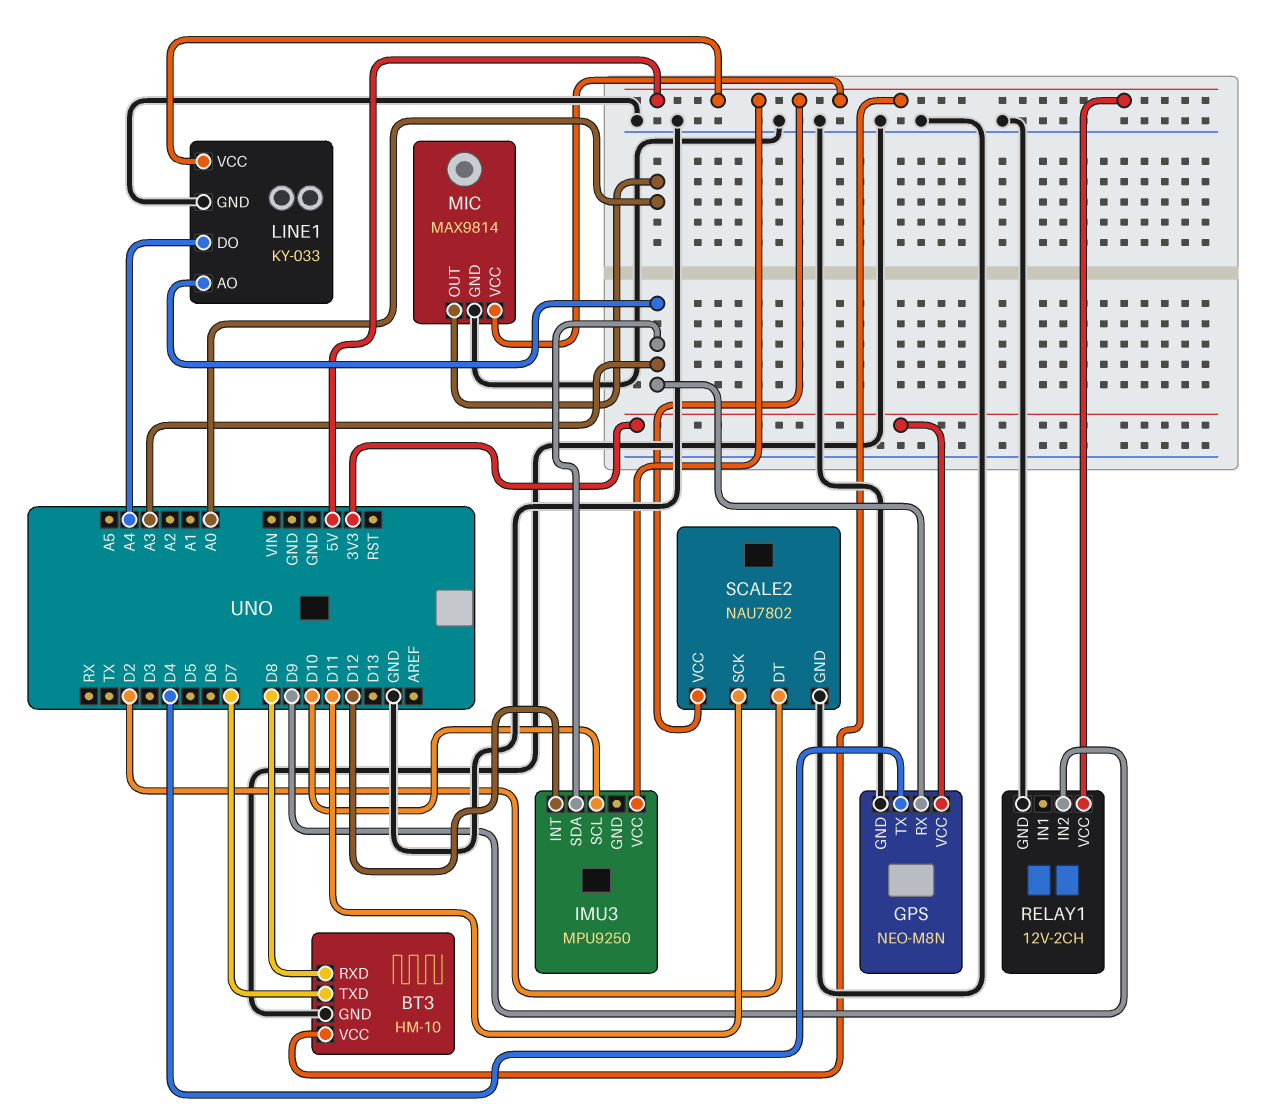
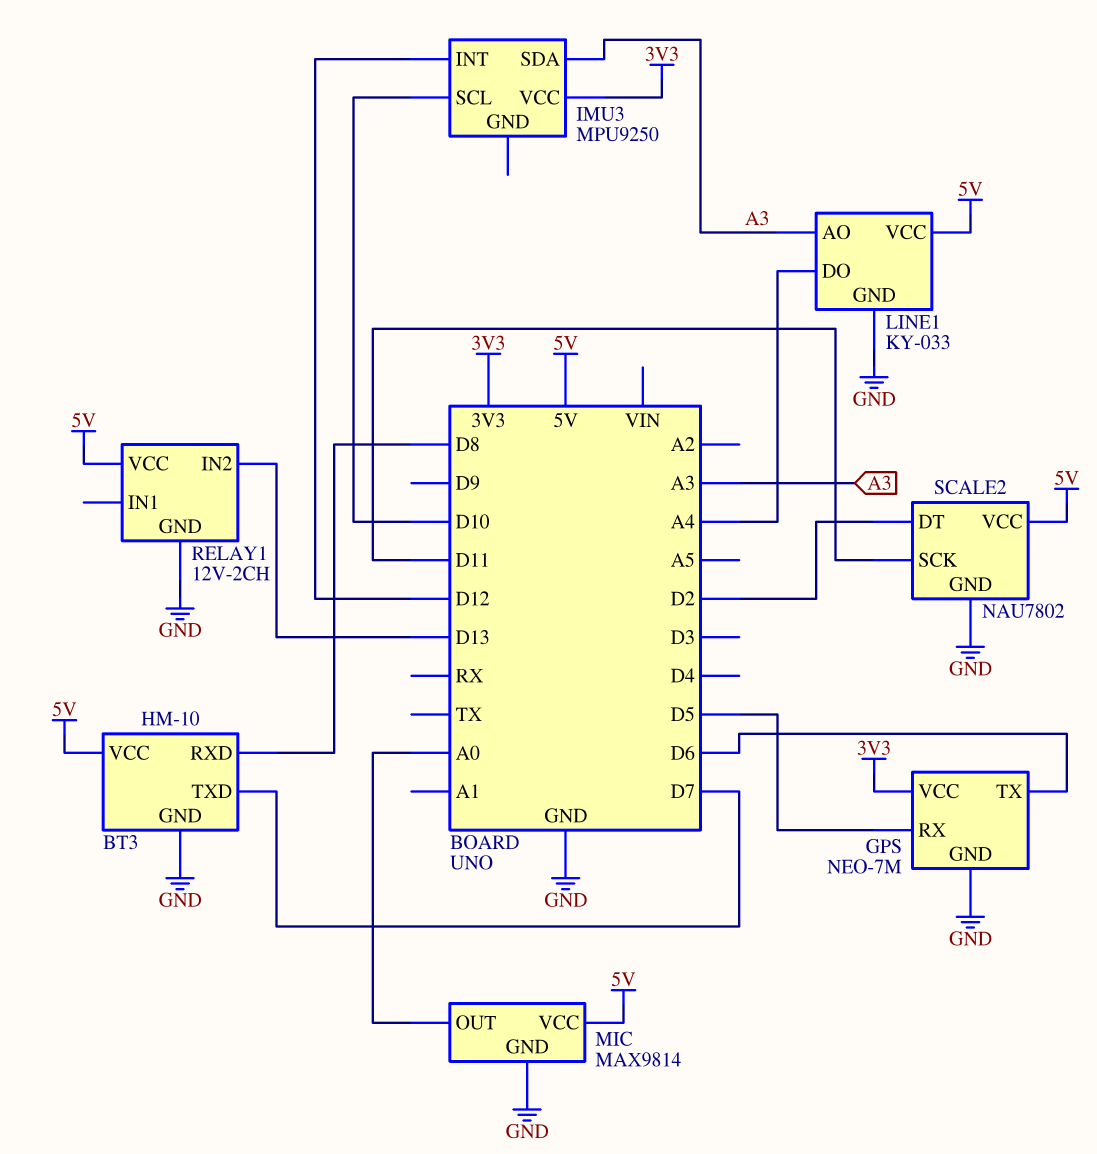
GPS: NEO-M8N -> NEO-7M
GPS pin RX: A3 -> D5
GPS pin TX: D4 -> D6
IMU3 pin VCC: 5V -> 3V3
RELAY1 pin IN2: D9 -> D13

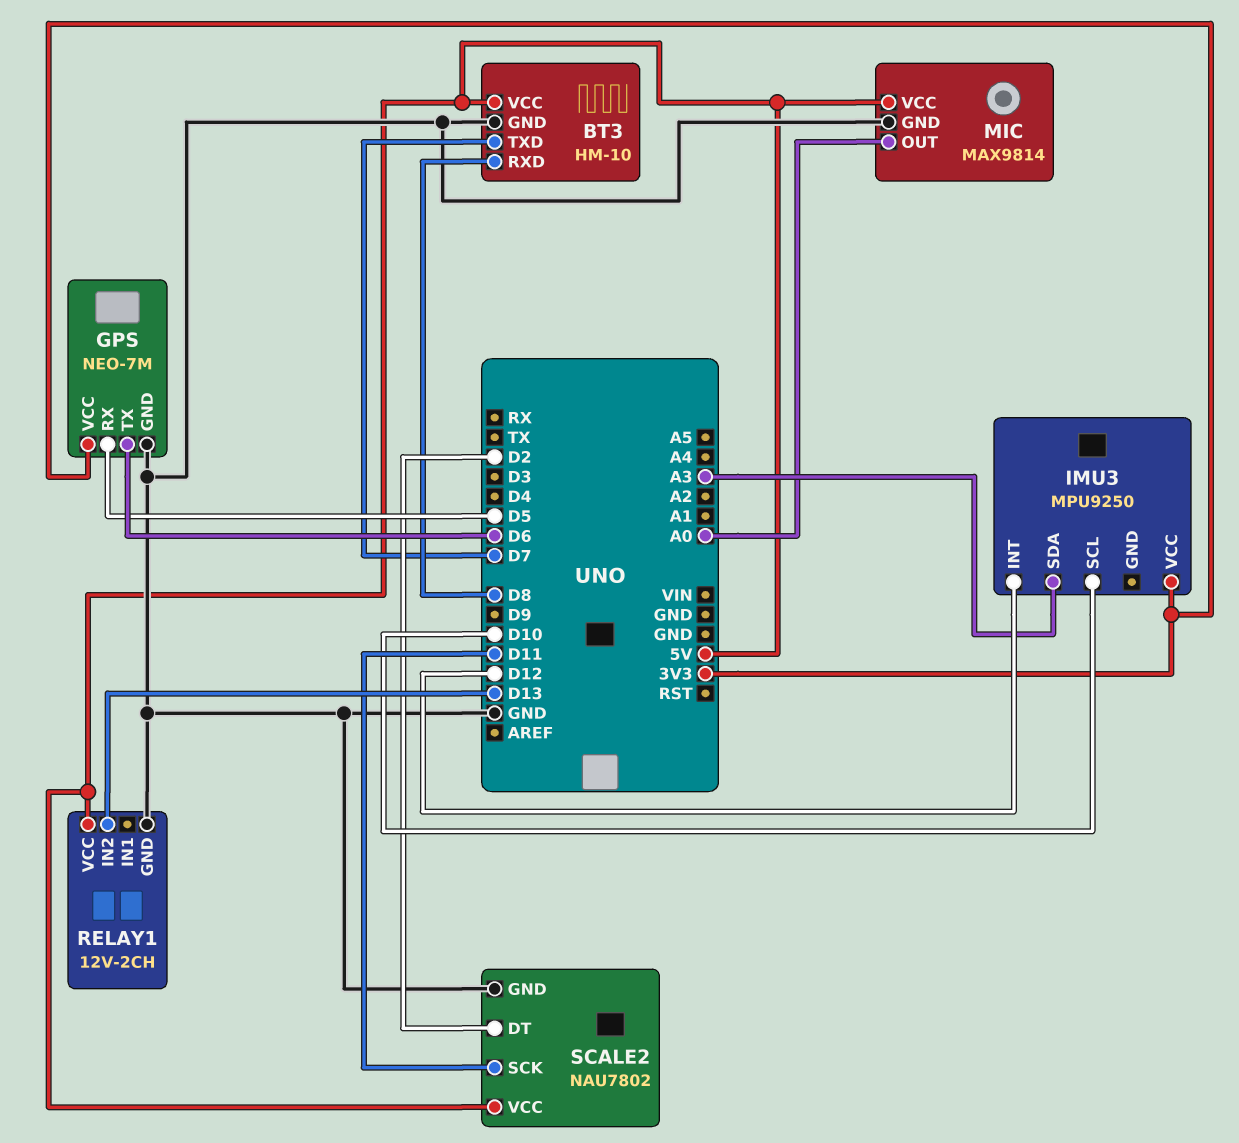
LINE1: KY-033 -> none
LINE1 pin AO: A3 -> none
LINE1 pin DO: A4 -> none
LINE1 pin GND: GND -> none
LINE1 pin VCC: 5V -> none

